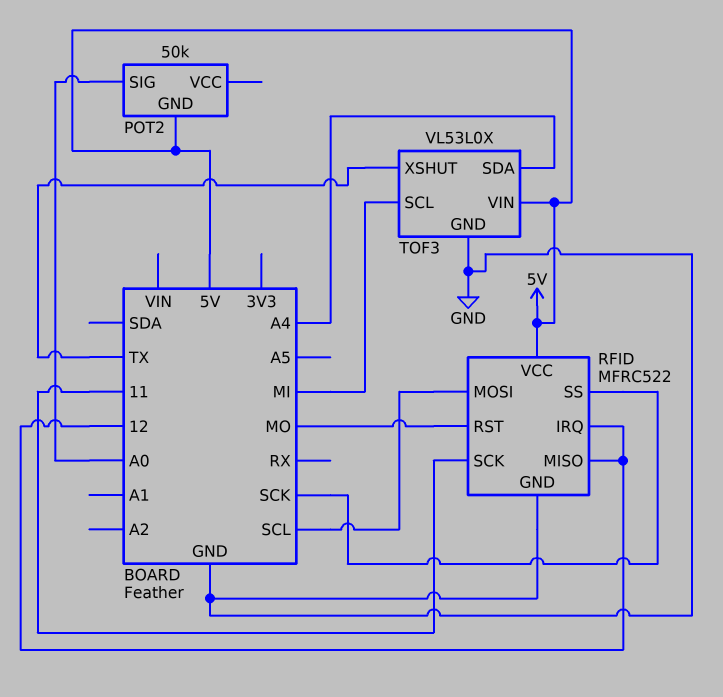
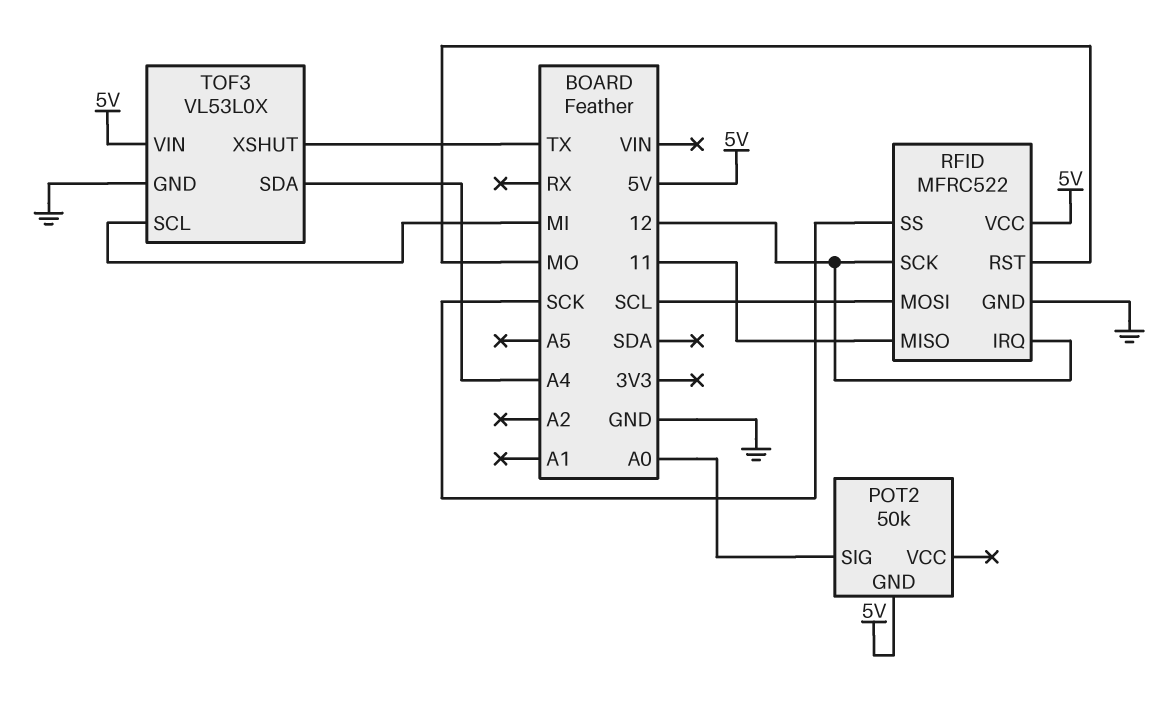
RFID pin MISO: 12 -> 11
RFID pin SCK: 11 -> 12

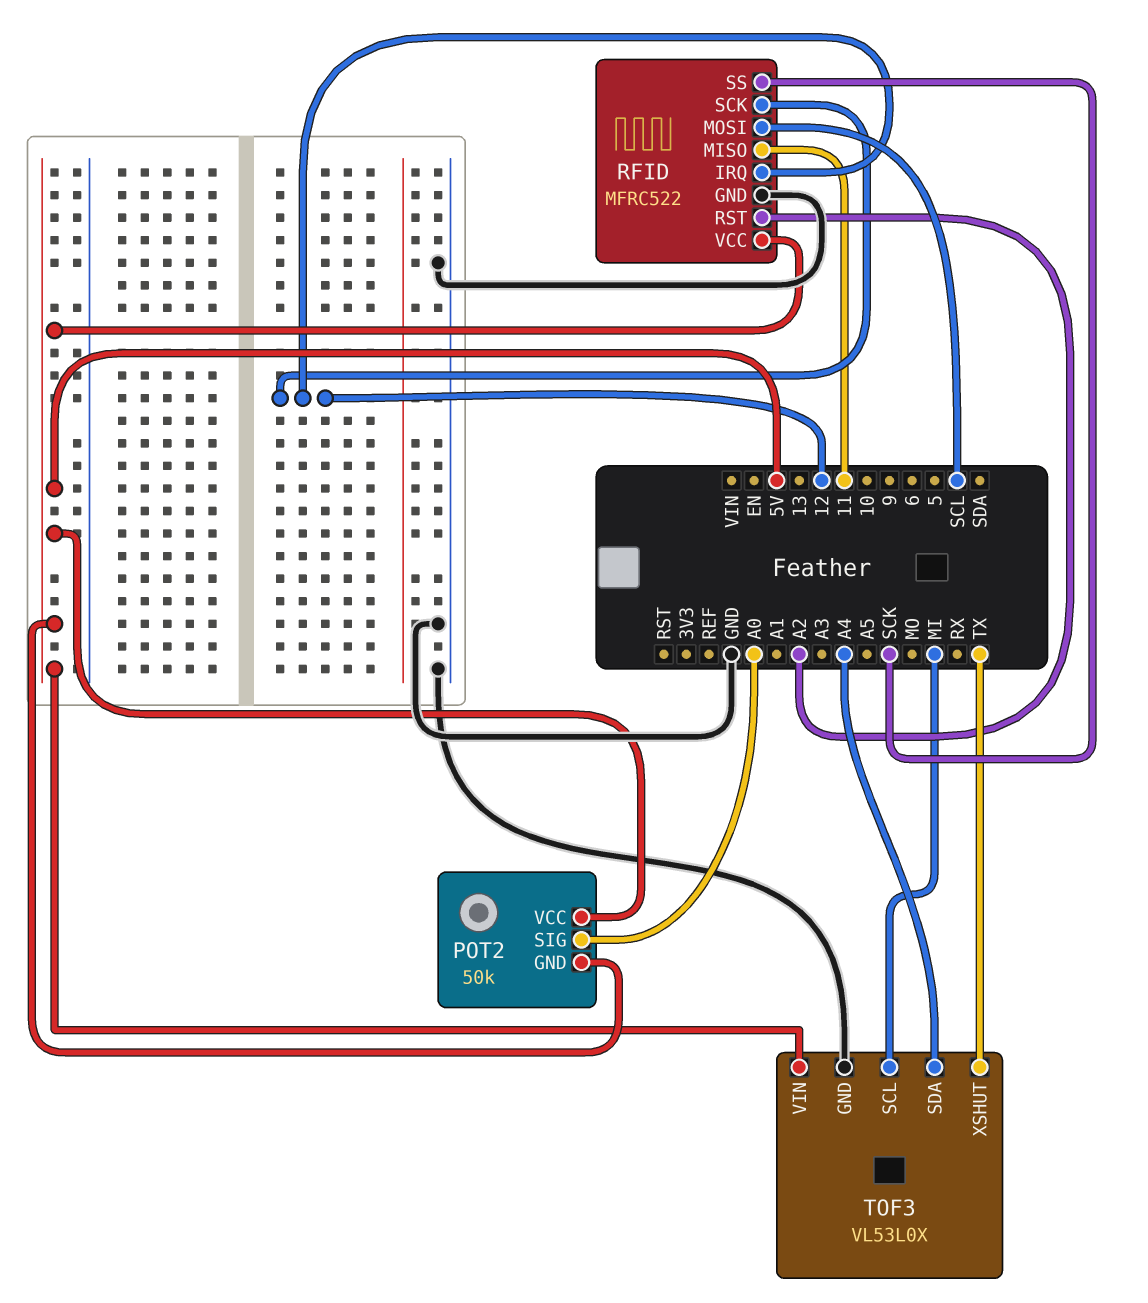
POT2 pin VCC: none -> 5V
RFID pin RST: MO -> A2

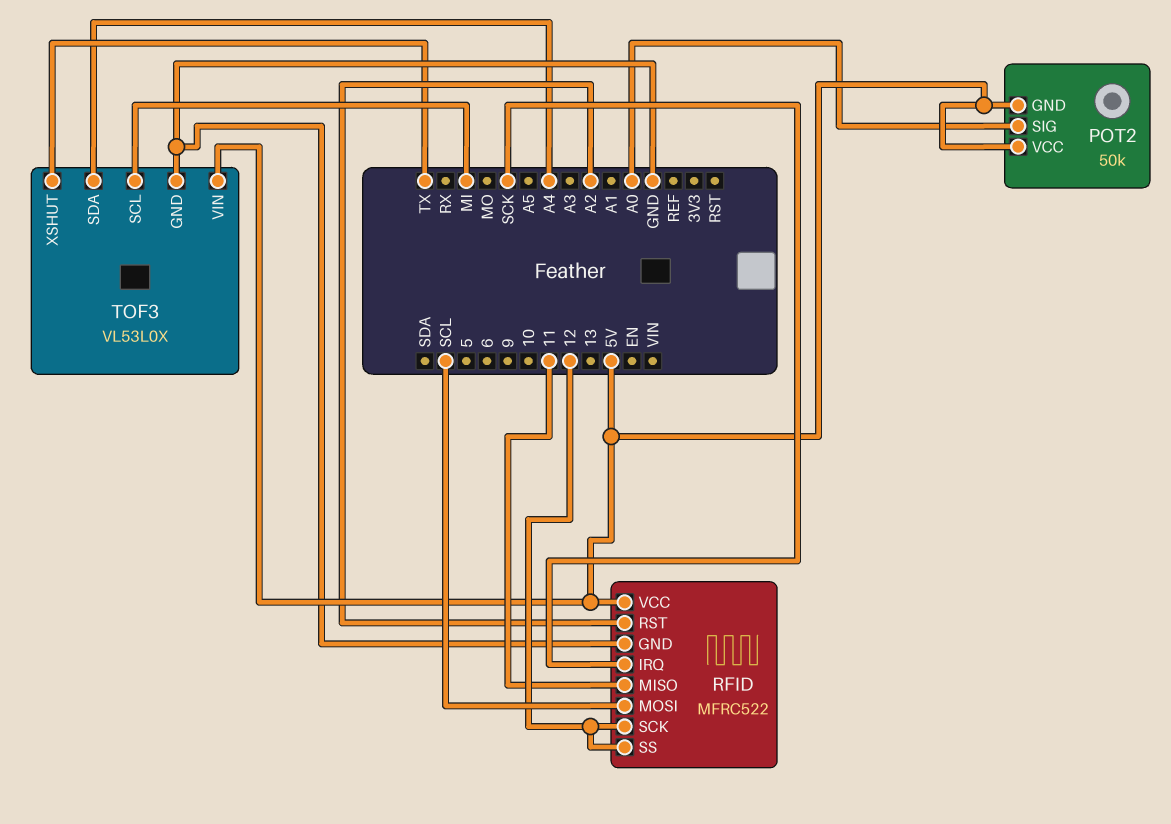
RFID pin IRQ: 12 -> SCK
RFID pin SS: SCK -> 12

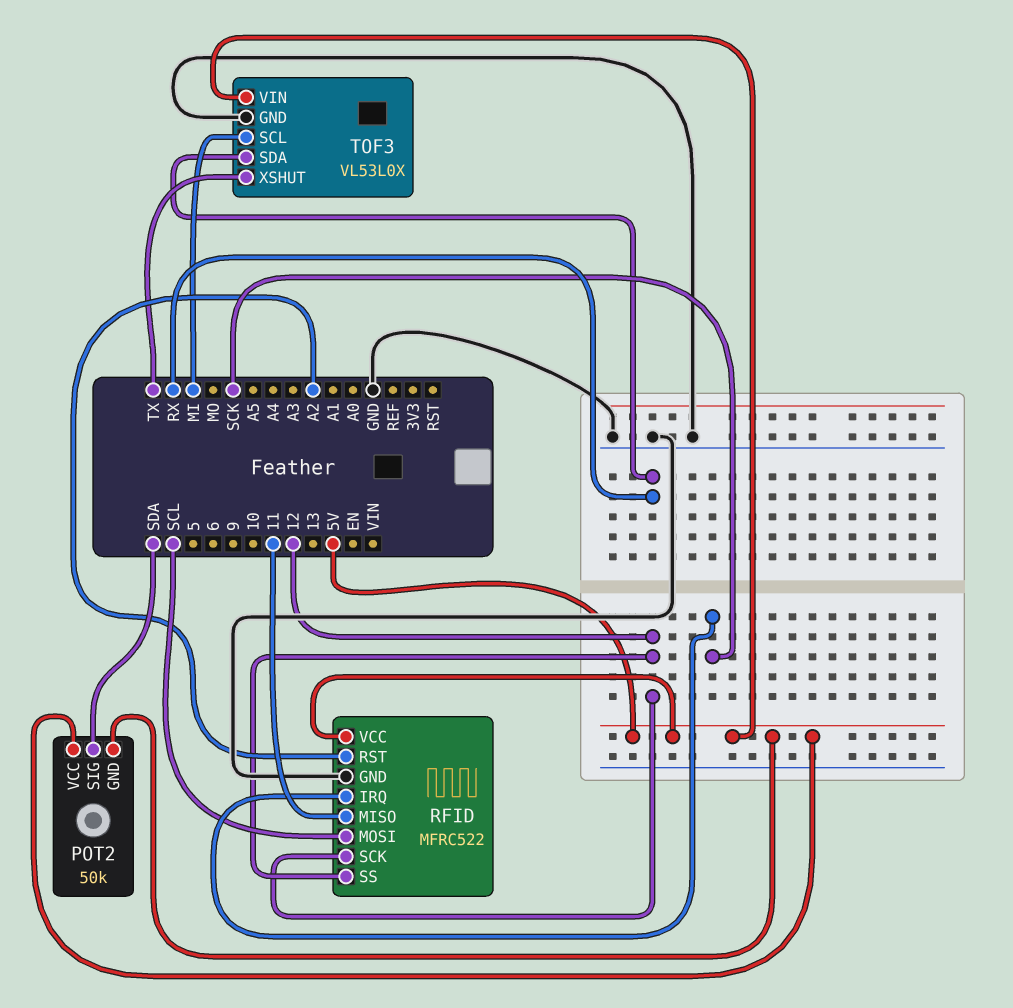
POT2 pin SIG: A0 -> SDA
TOF3 pin SDA: A4 -> RX

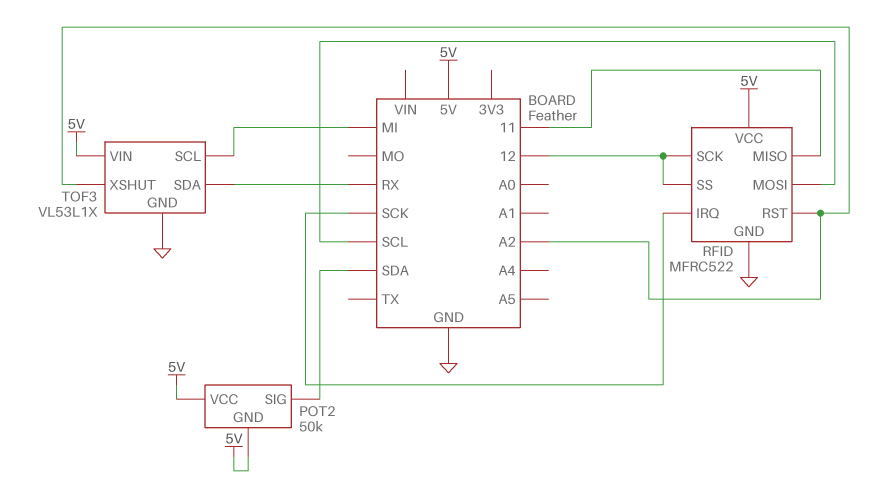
TOF3: VL53L0X -> VL53L1X
TOF3 pin XSHUT: TX -> A2

